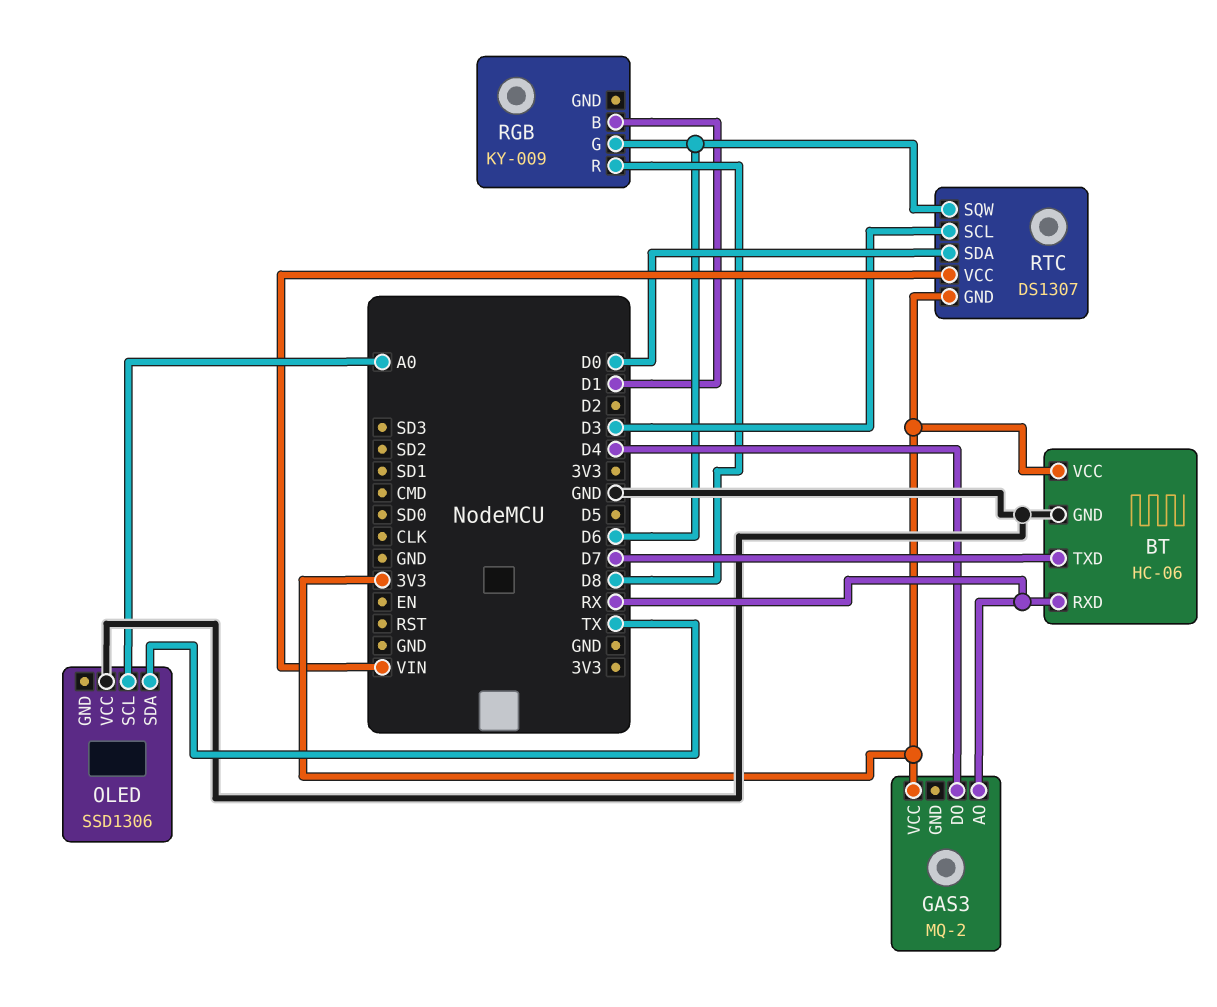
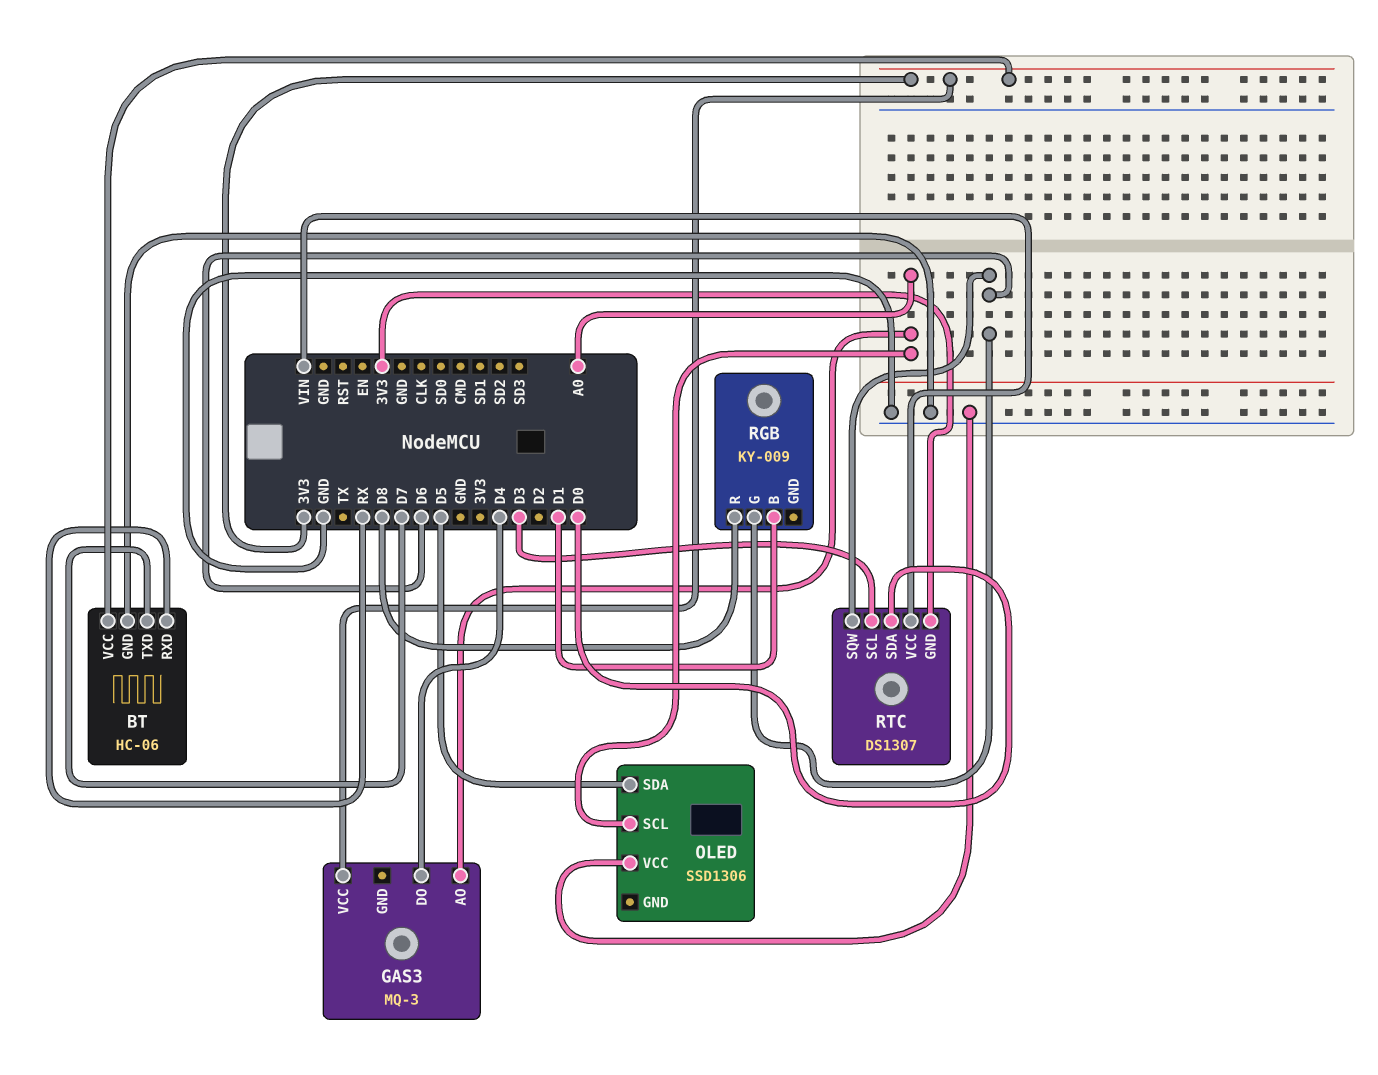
GAS3: MQ-2 -> MQ-3
GAS3 pin AO: RX -> A0
OLED pin SDA: TX -> D5

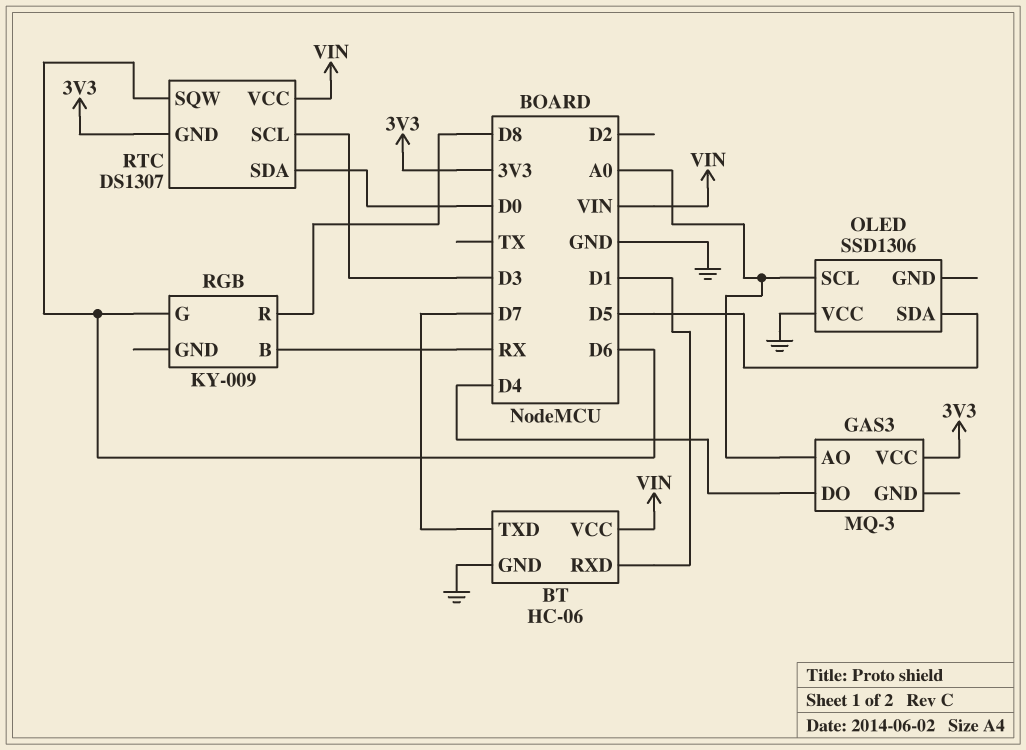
BT pin RXD: RX -> D1
BT pin VCC: 3V3 -> VIN
RGB pin B: D1 -> RX

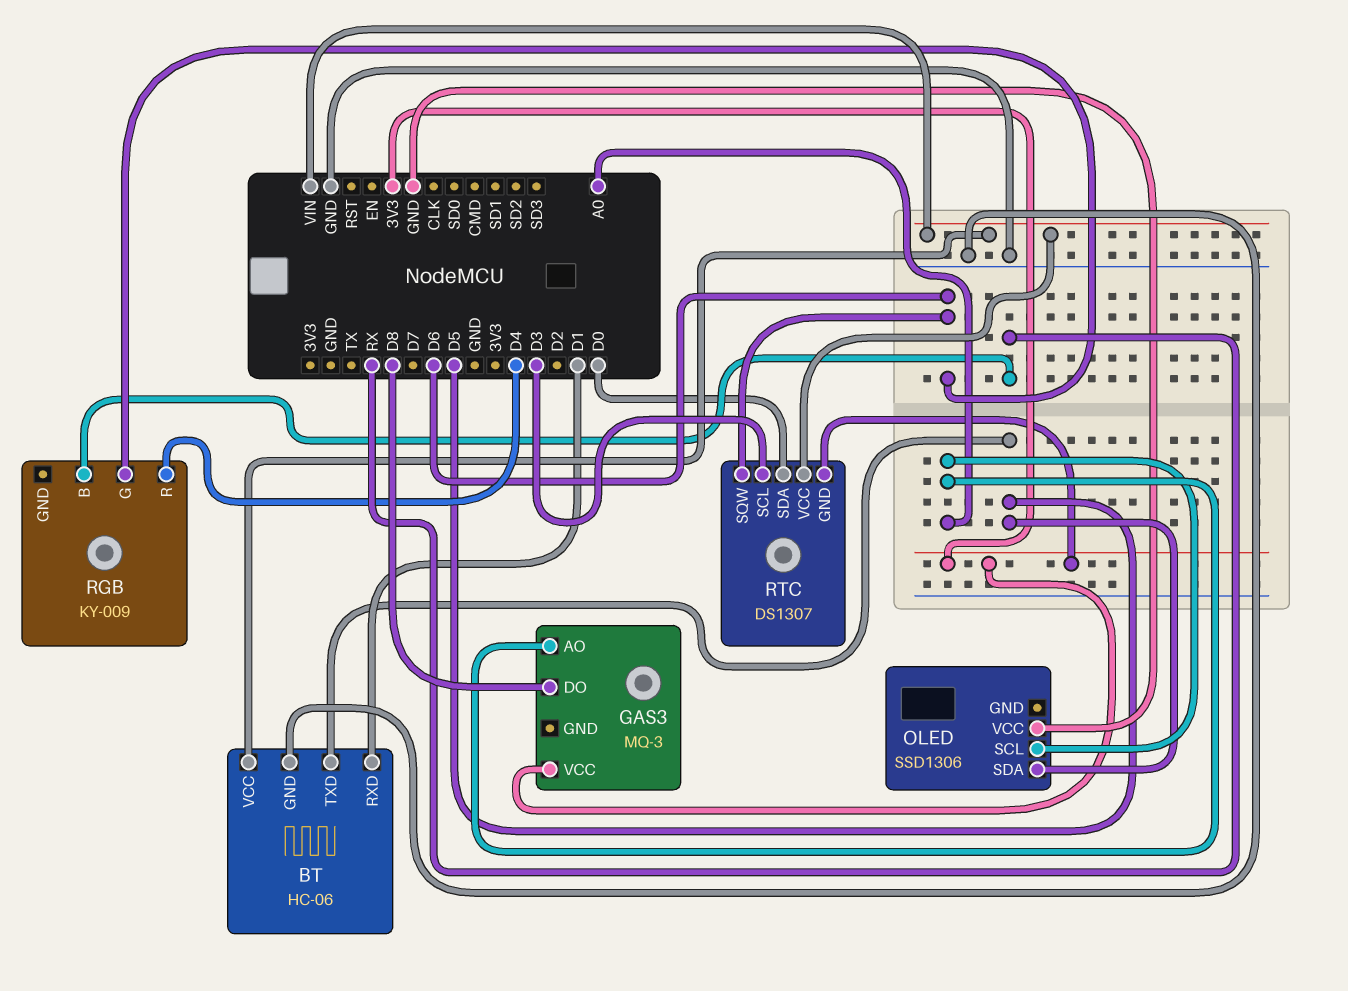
BT pin TXD: D7 -> D5
GAS3 pin DO: D4 -> D8
RGB pin R: D8 -> D4

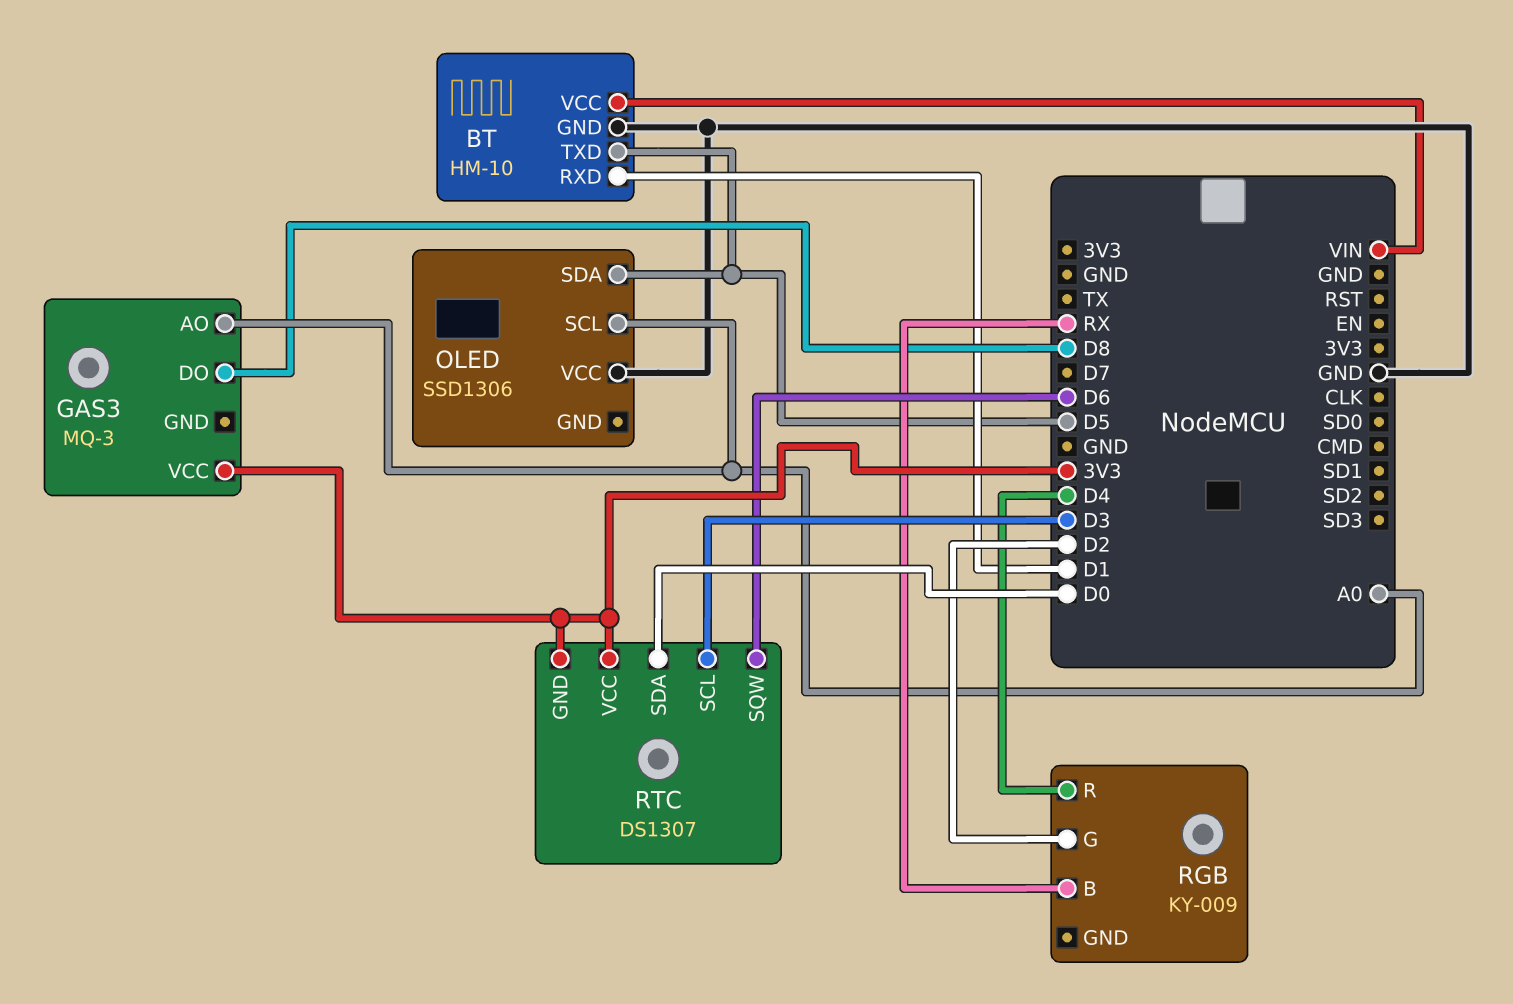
BT: HC-06 -> HM-10
RGB pin G: D6 -> D2
RTC pin VCC: VIN -> 3V3

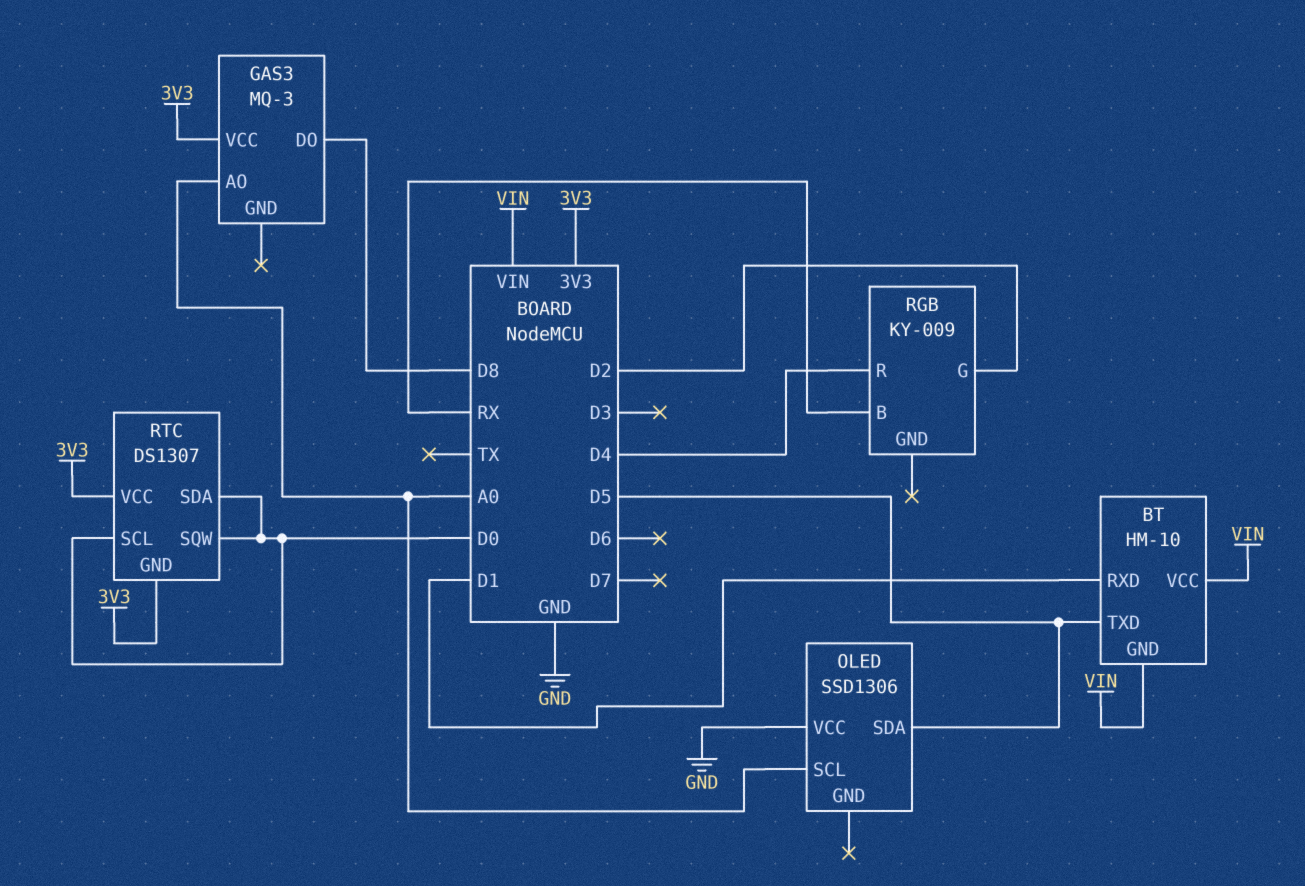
BT pin GND: GND -> VIN
RTC pin SCL: D3 -> D0
RTC pin SQW: D6 -> D0

